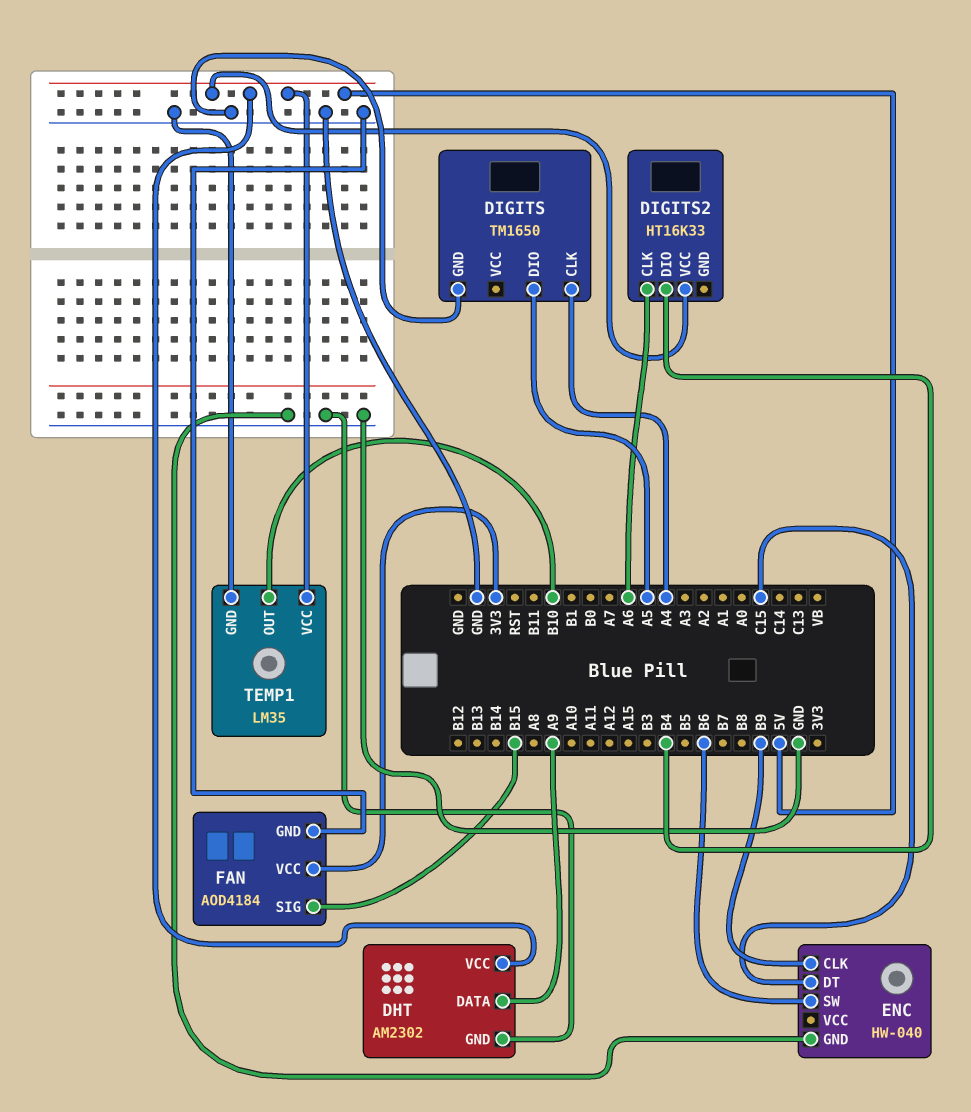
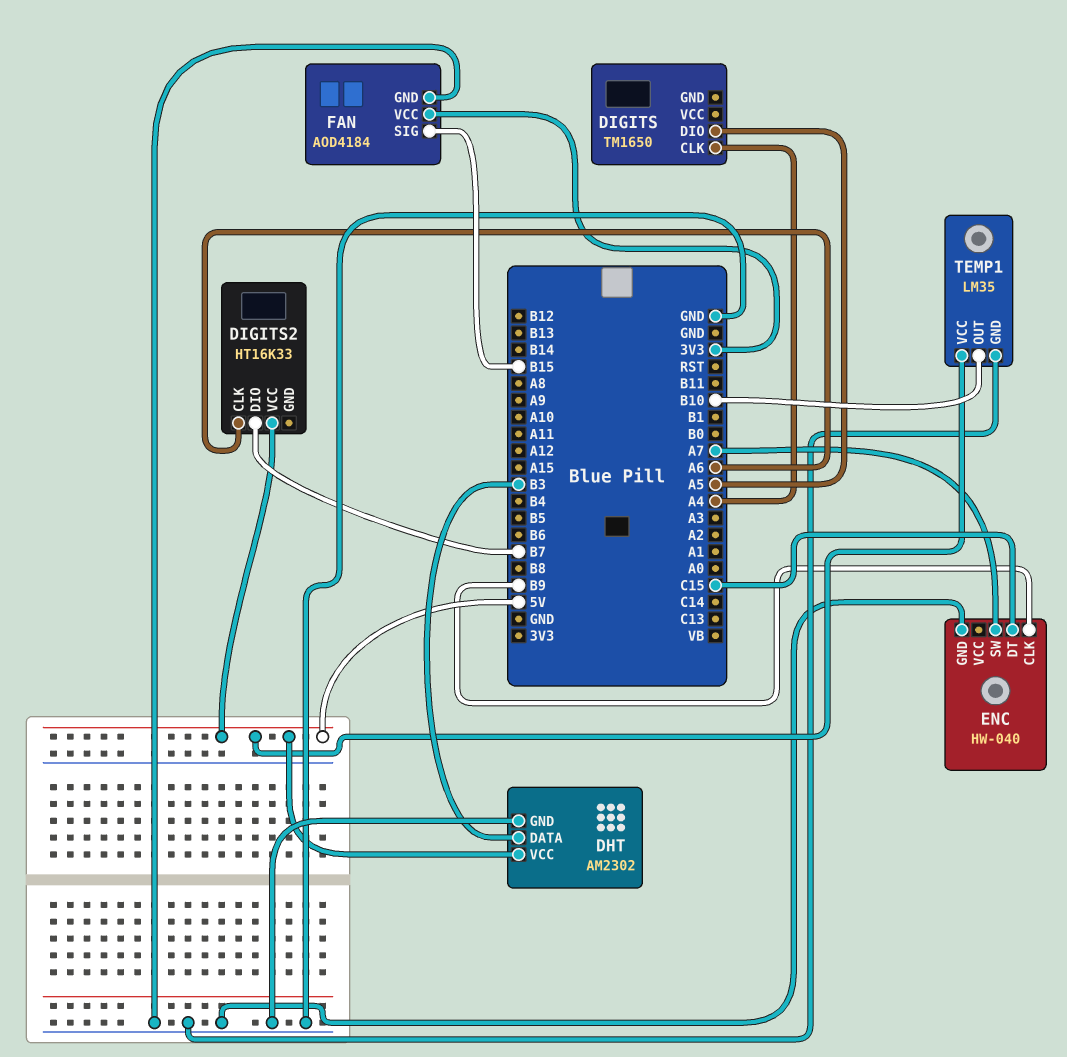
DHT pin DATA: A9 -> B3
DIGITS pin GND: GND -> none
DIGITS2 pin DIO: B4 -> B7
ENC pin SW: B6 -> A7

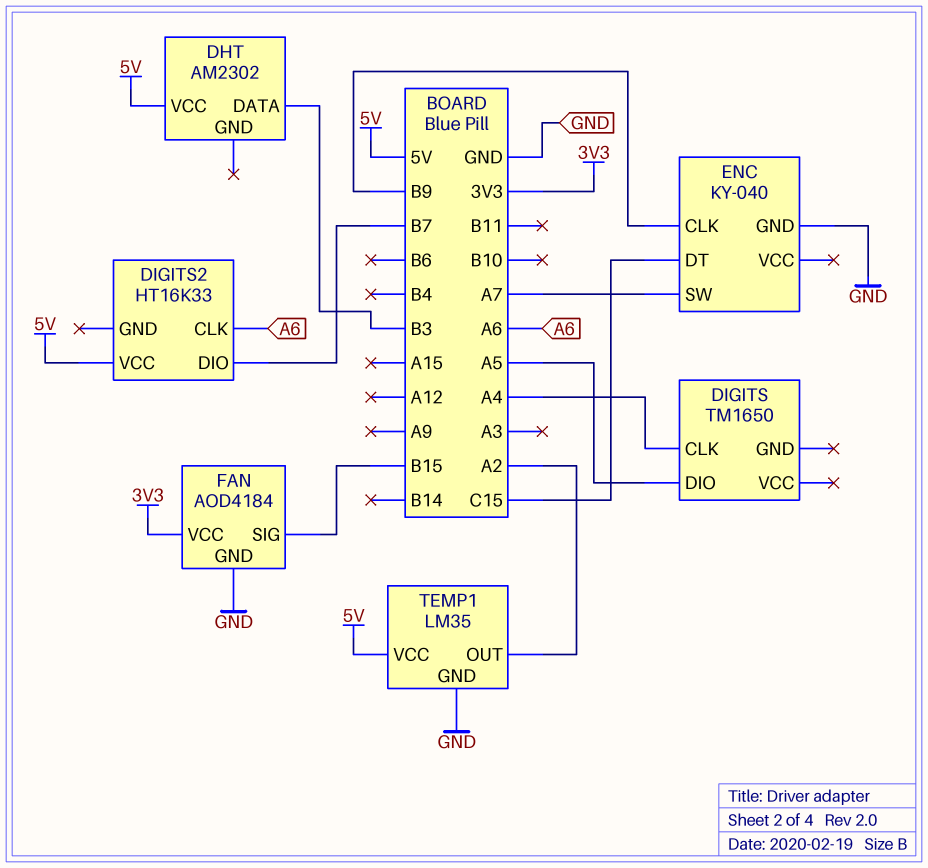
DHT pin GND: GND -> none
ENC: HW-040 -> KY-040
TEMP1 pin OUT: B10 -> A2

